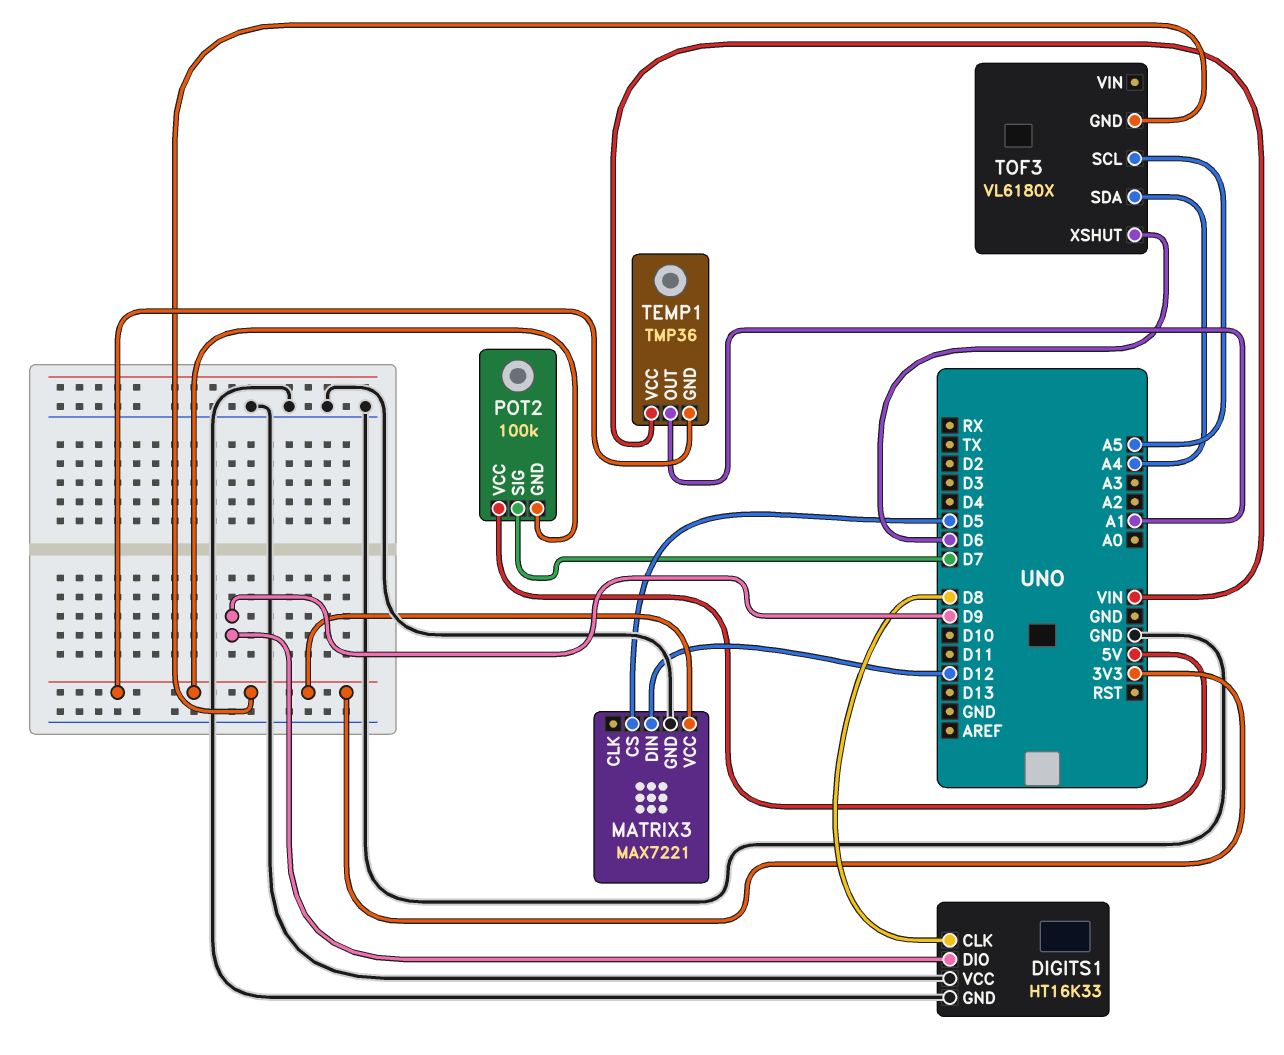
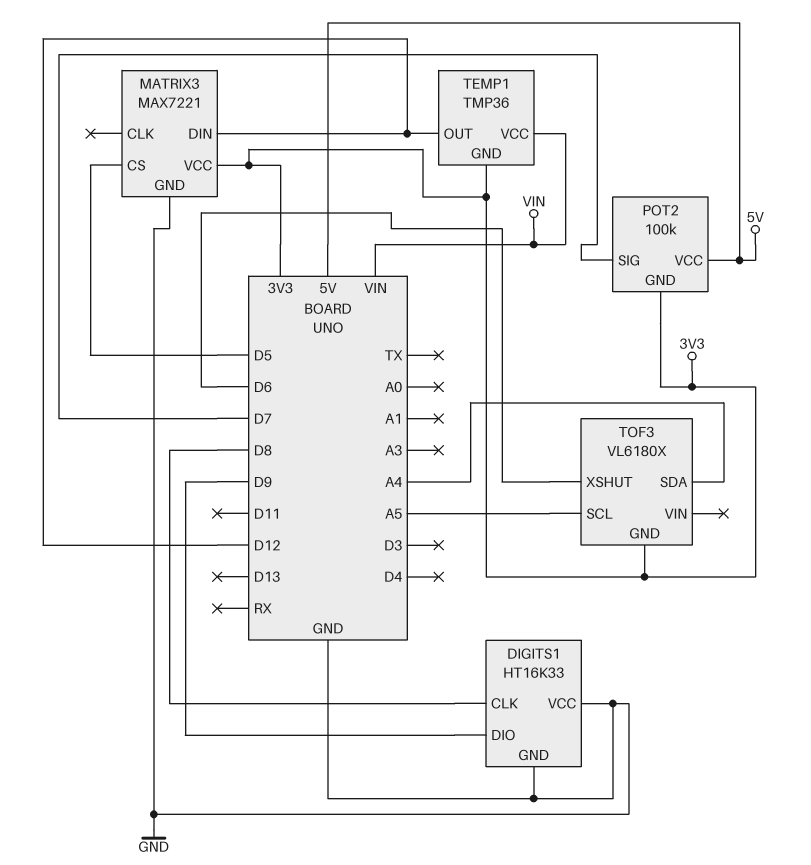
TEMP1 pin OUT: A1 -> D12

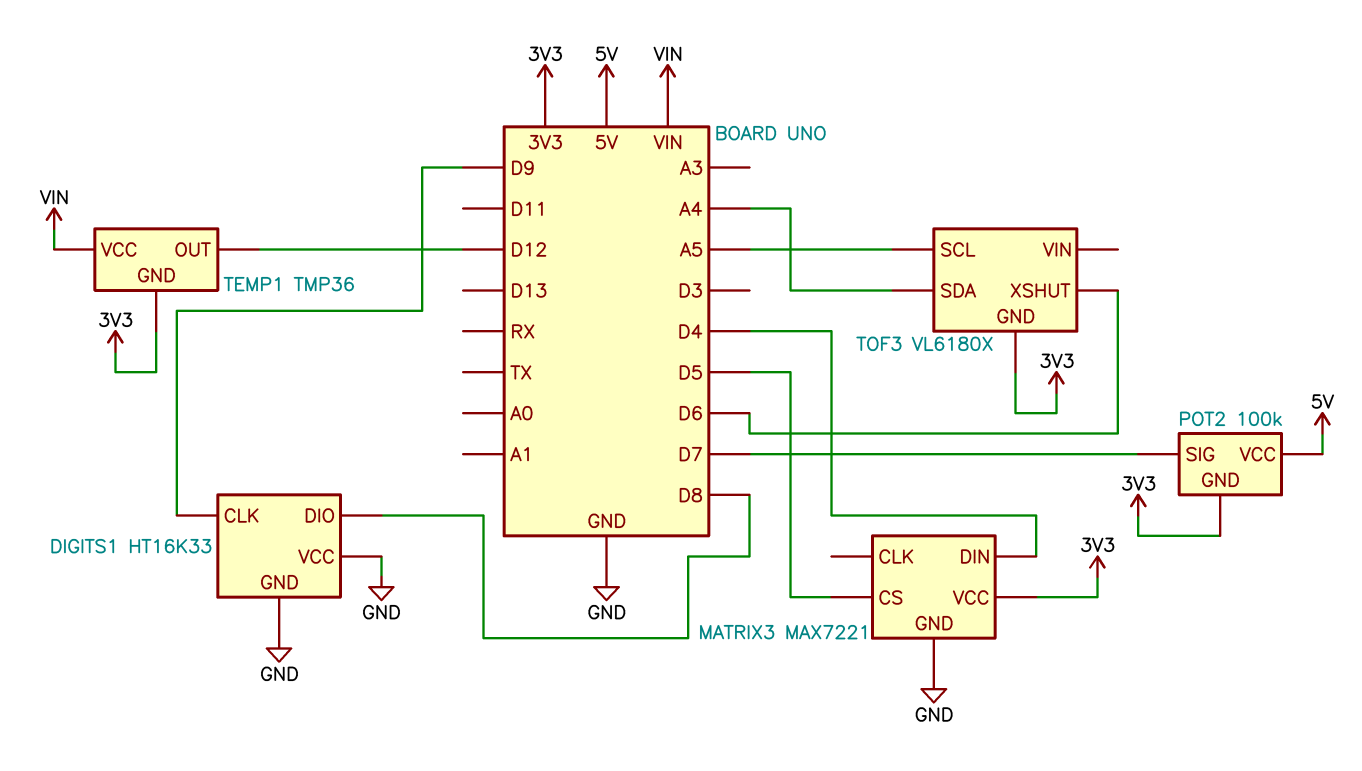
DIGITS1 pin CLK: D8 -> D9
DIGITS1 pin DIO: D9 -> D8
MATRIX3 pin DIN: D12 -> D4

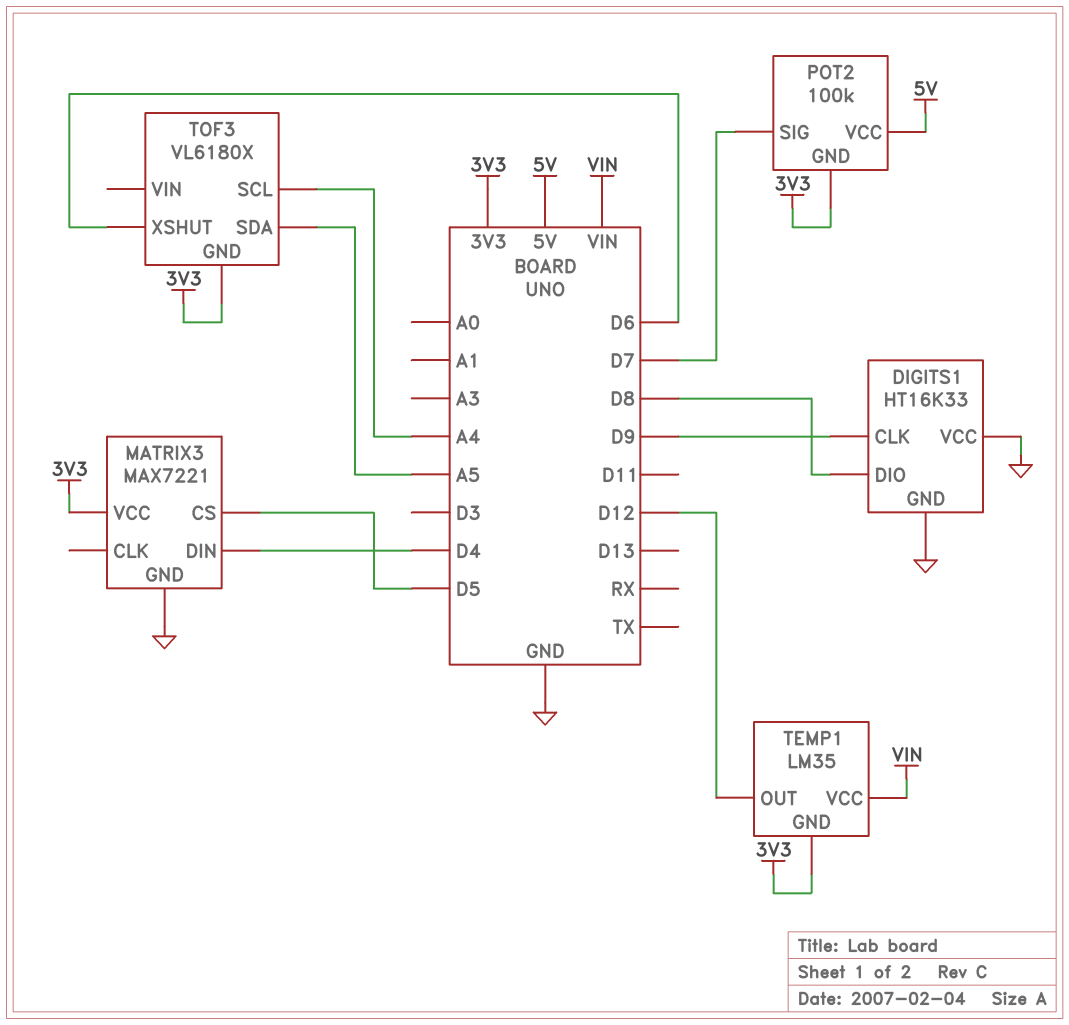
TEMP1: TMP36 -> LM35
TOF3 pin SCL: A5 -> A4
TOF3 pin SDA: A4 -> A5

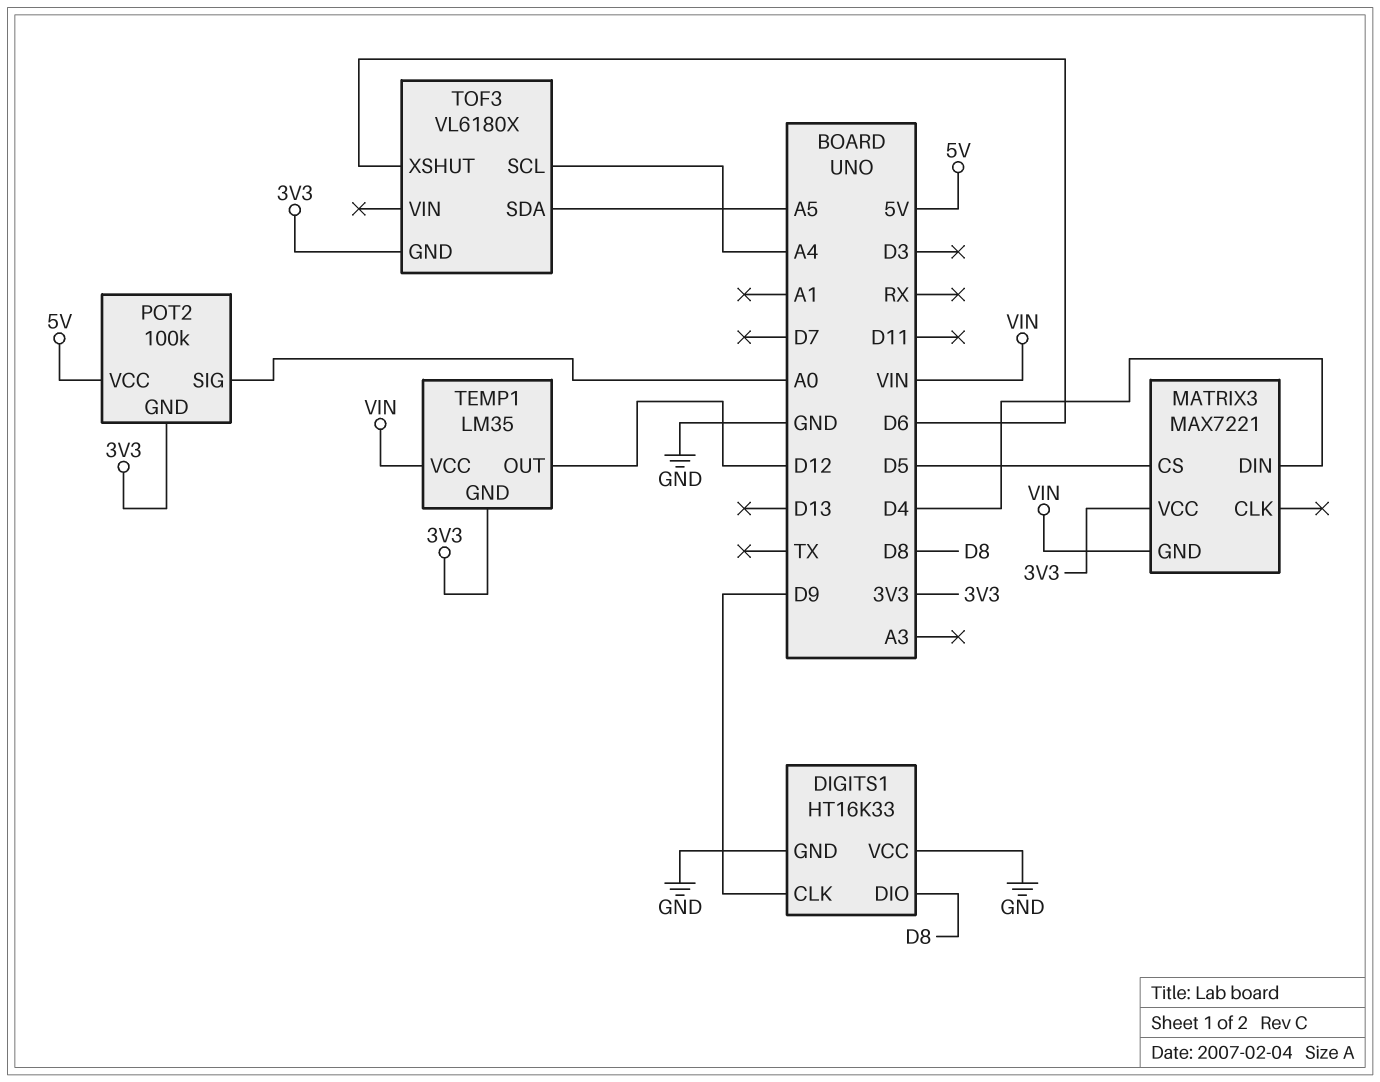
MATRIX3 pin GND: GND -> VIN
POT2 pin SIG: D7 -> A0

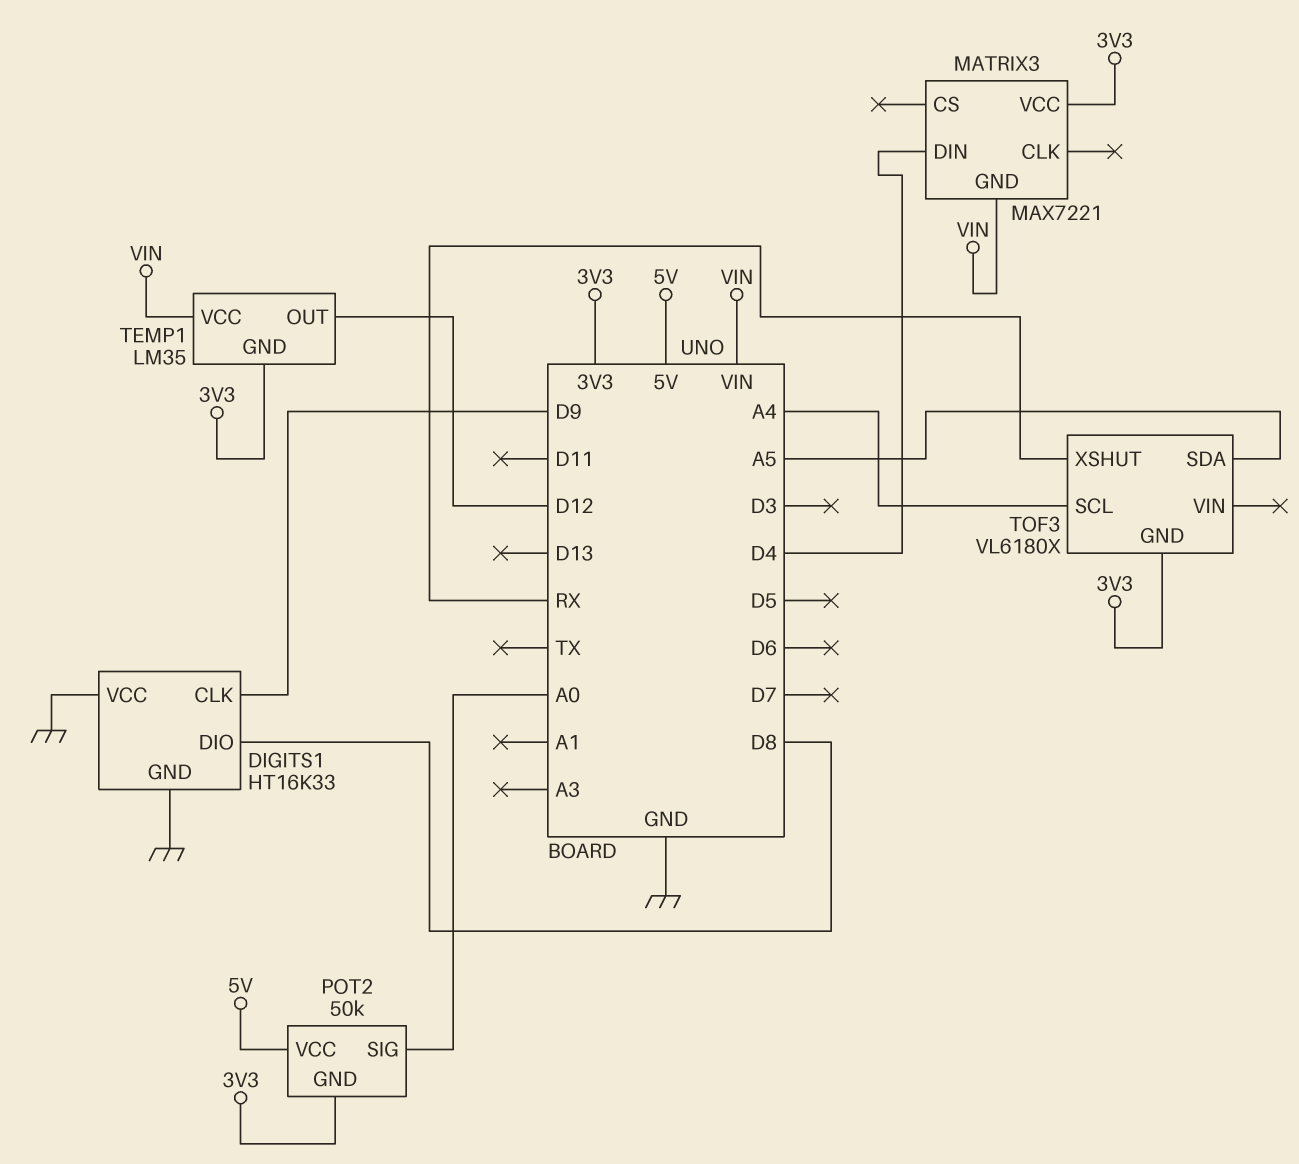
MATRIX3 pin CS: D5 -> none
POT2: 100k -> 50k
TOF3 pin XSHUT: D6 -> RX

